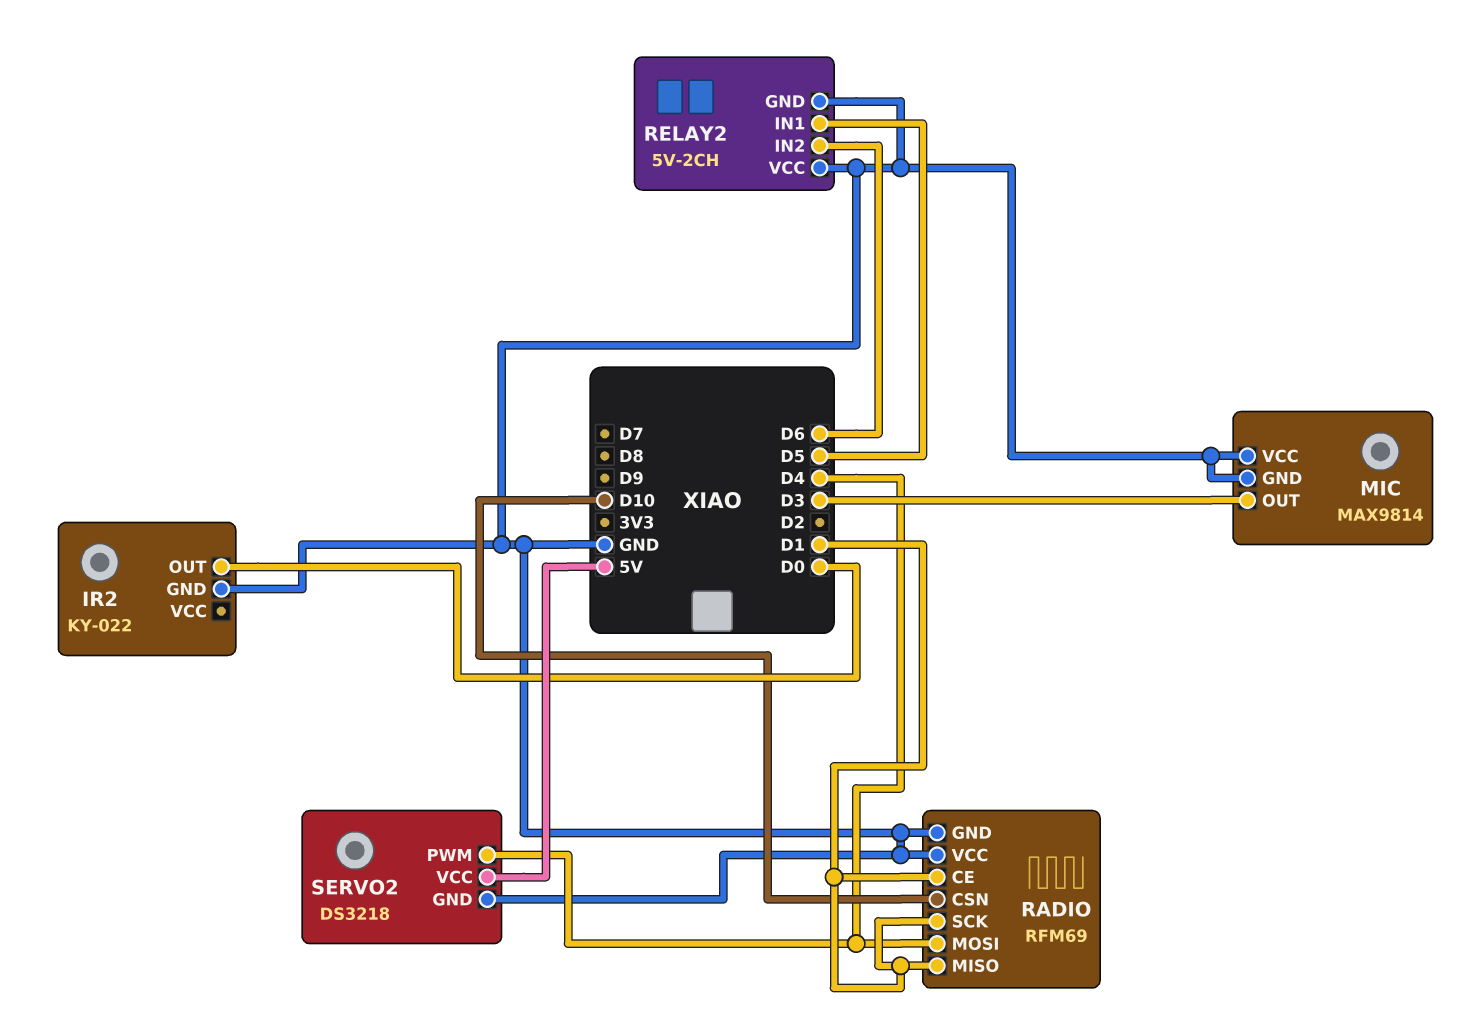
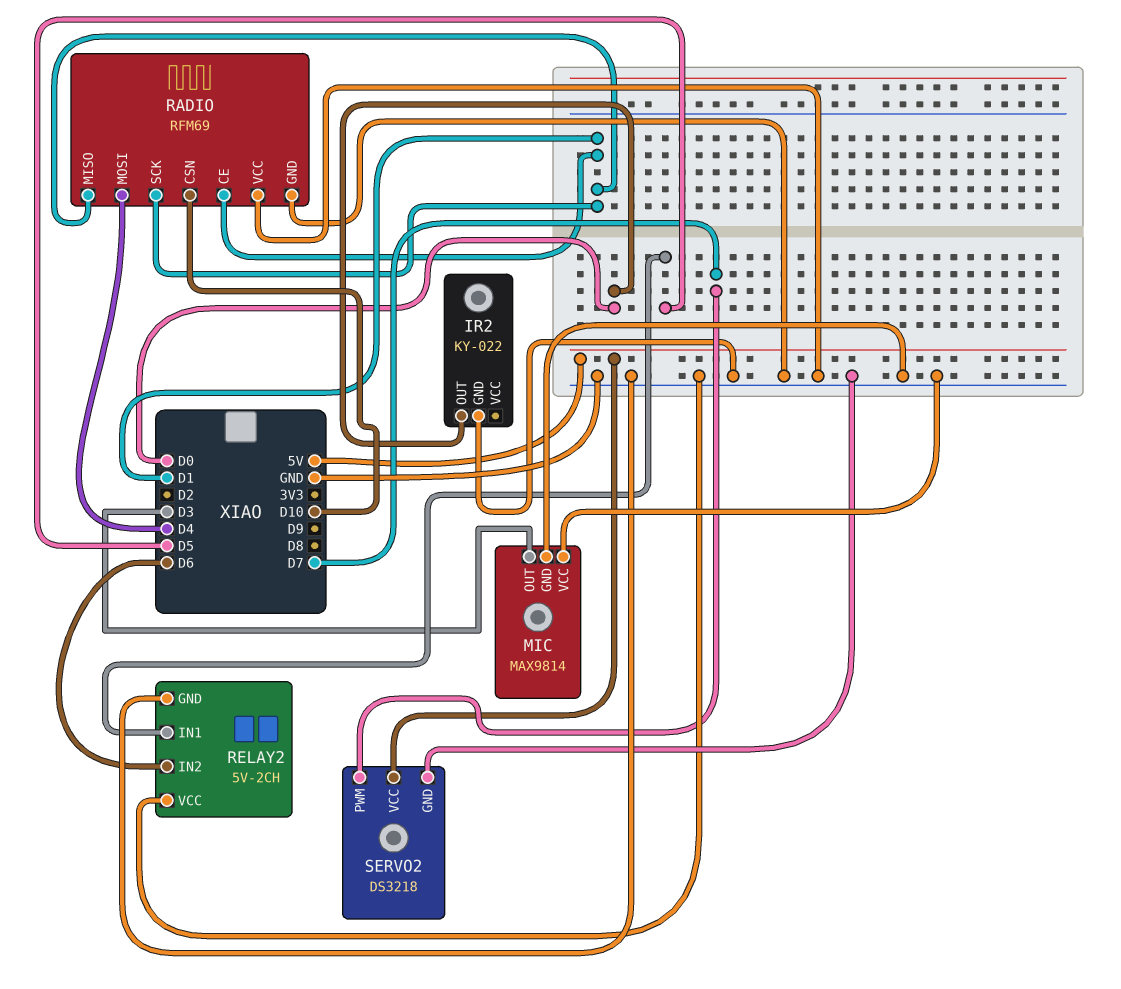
SERVO2 pin PWM: D4 -> D7

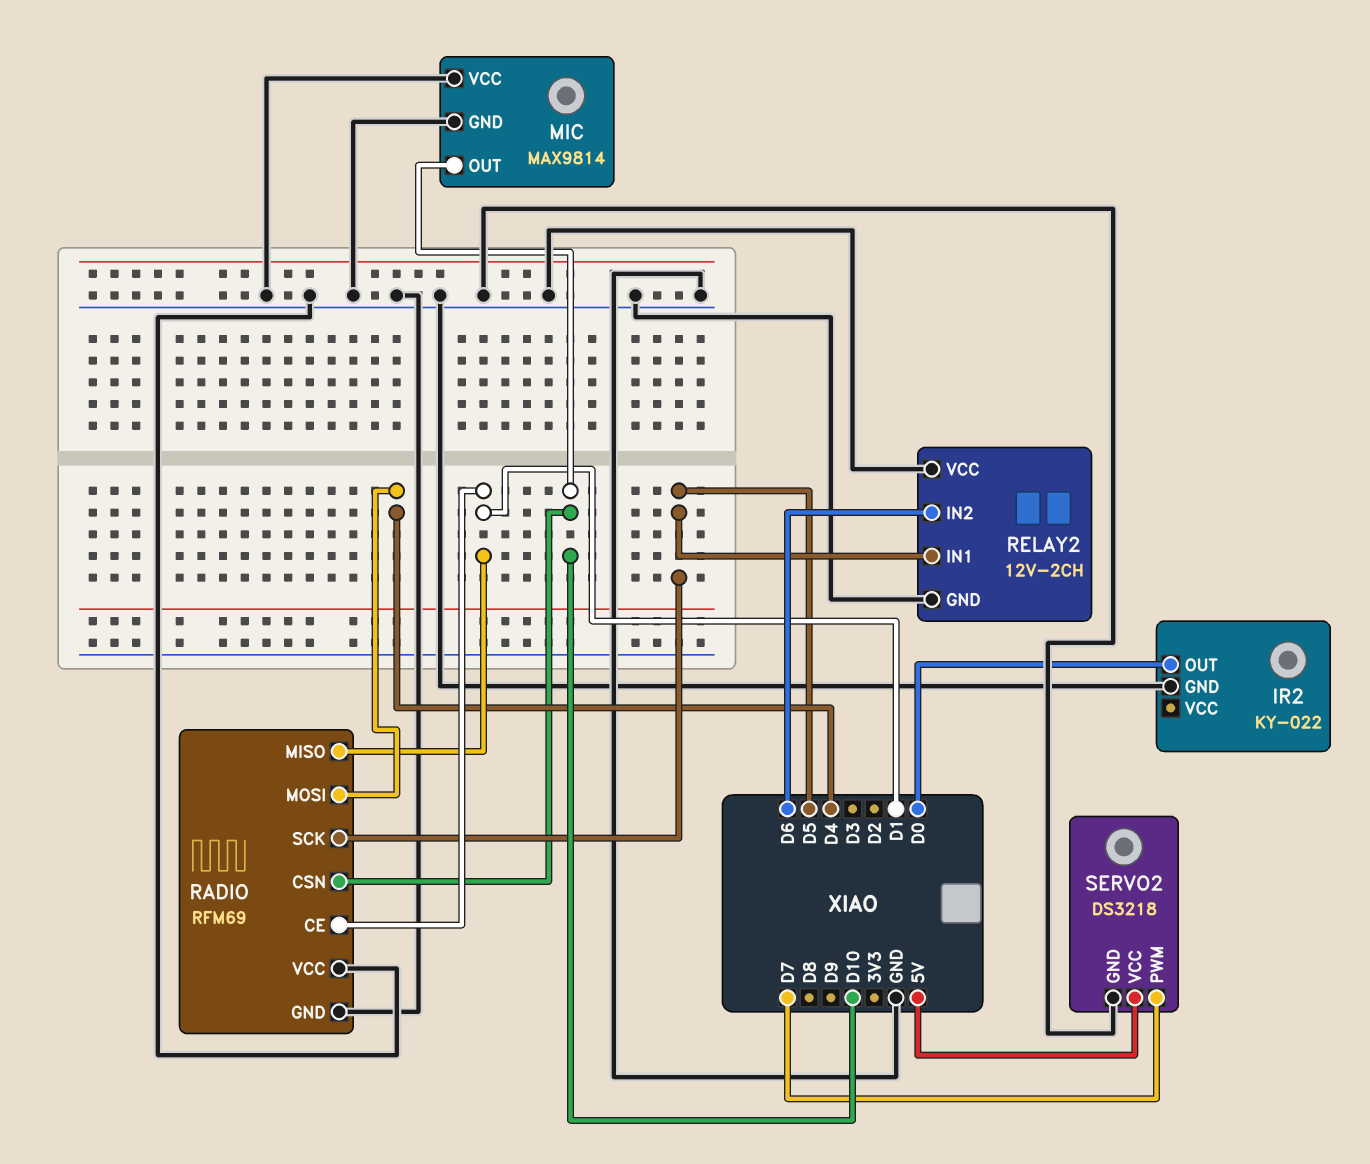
MIC pin OUT: D3 -> D10
RADIO pin SCK: D1 -> D5
RELAY2: 5V-2CH -> 12V-2CH

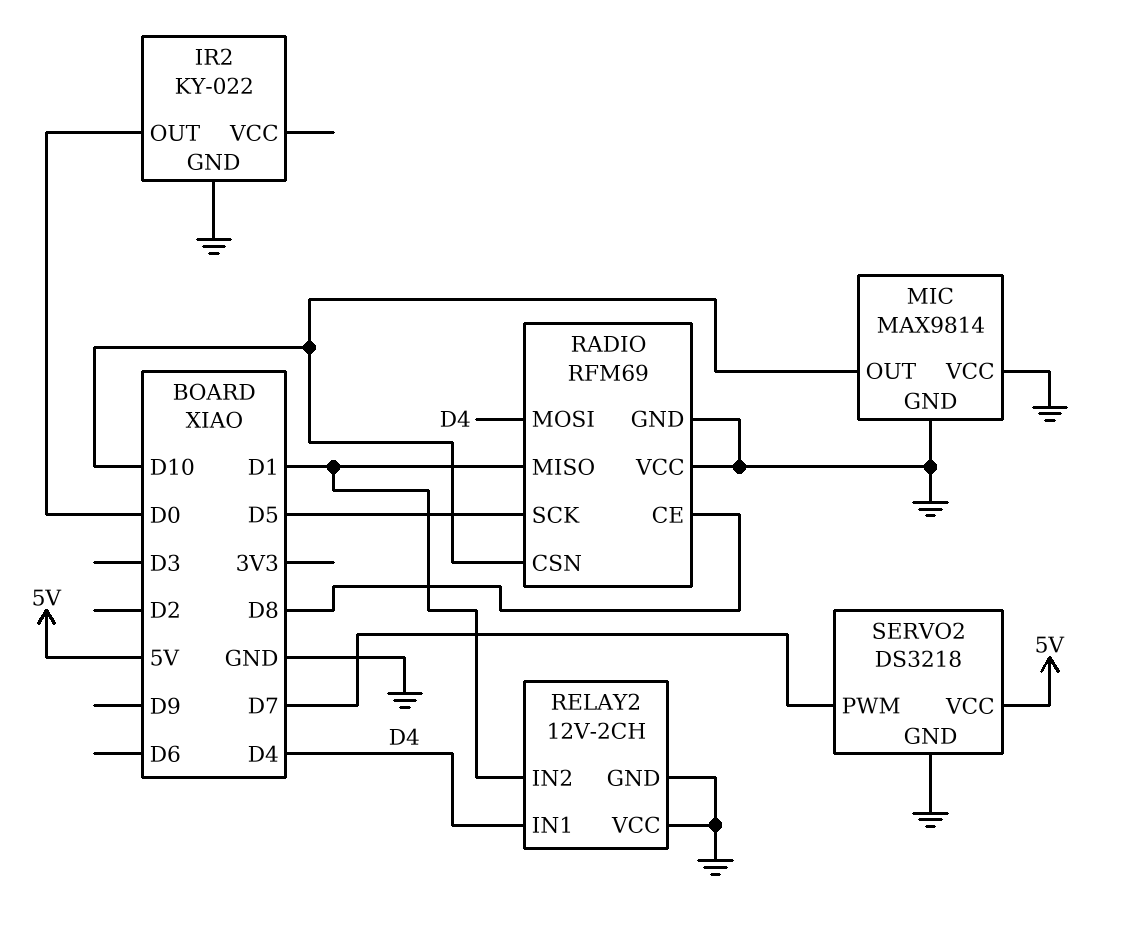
RADIO pin CE: D1 -> D8
RELAY2 pin IN1: D5 -> D4
RELAY2 pin IN2: D6 -> D1

